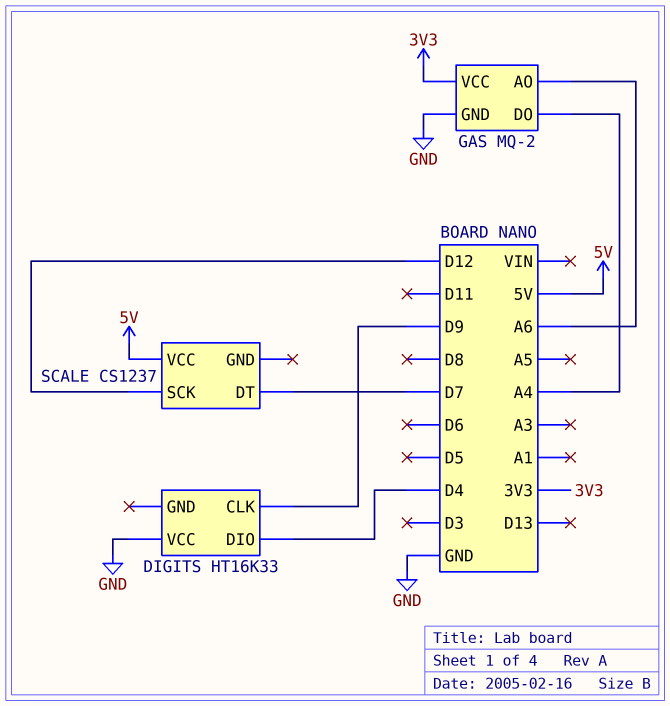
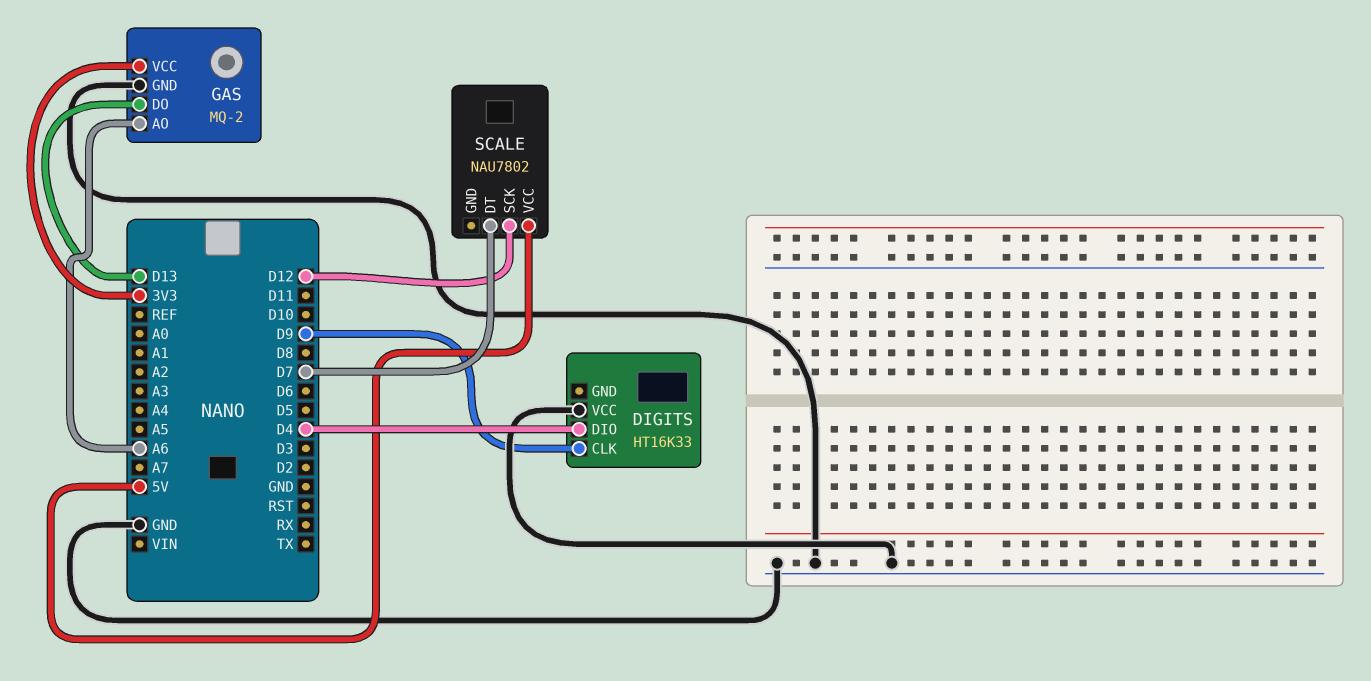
GAS pin DO: A4 -> D13
SCALE: CS1237 -> NAU7802

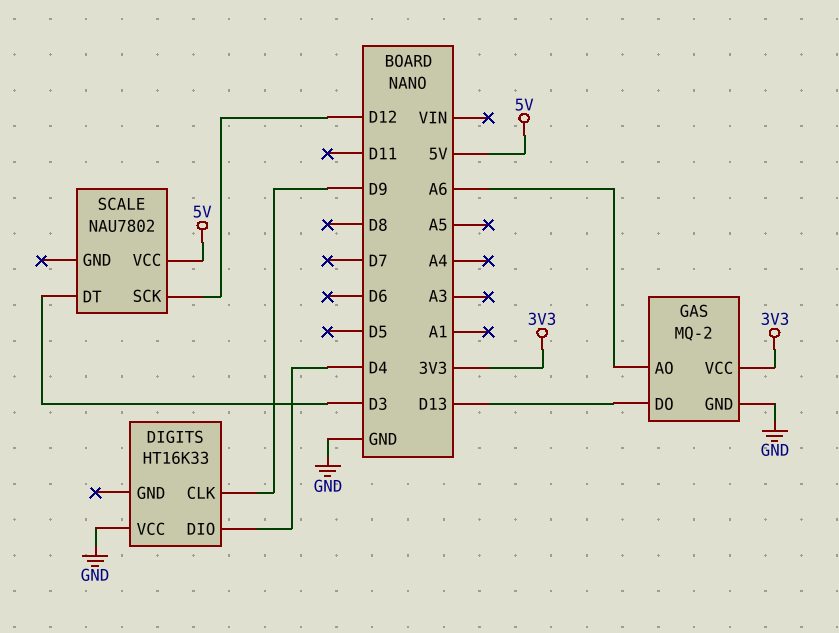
SCALE pin DT: D7 -> D3

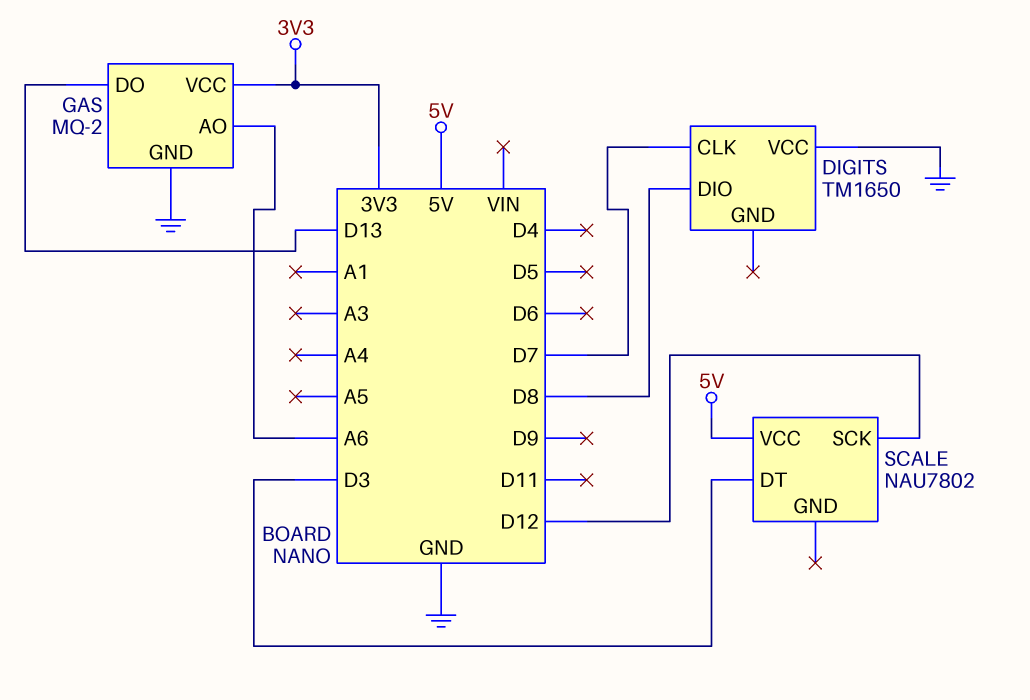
DIGITS: HT16K33 -> TM1650
DIGITS pin CLK: D9 -> D7
DIGITS pin DIO: D4 -> D8

